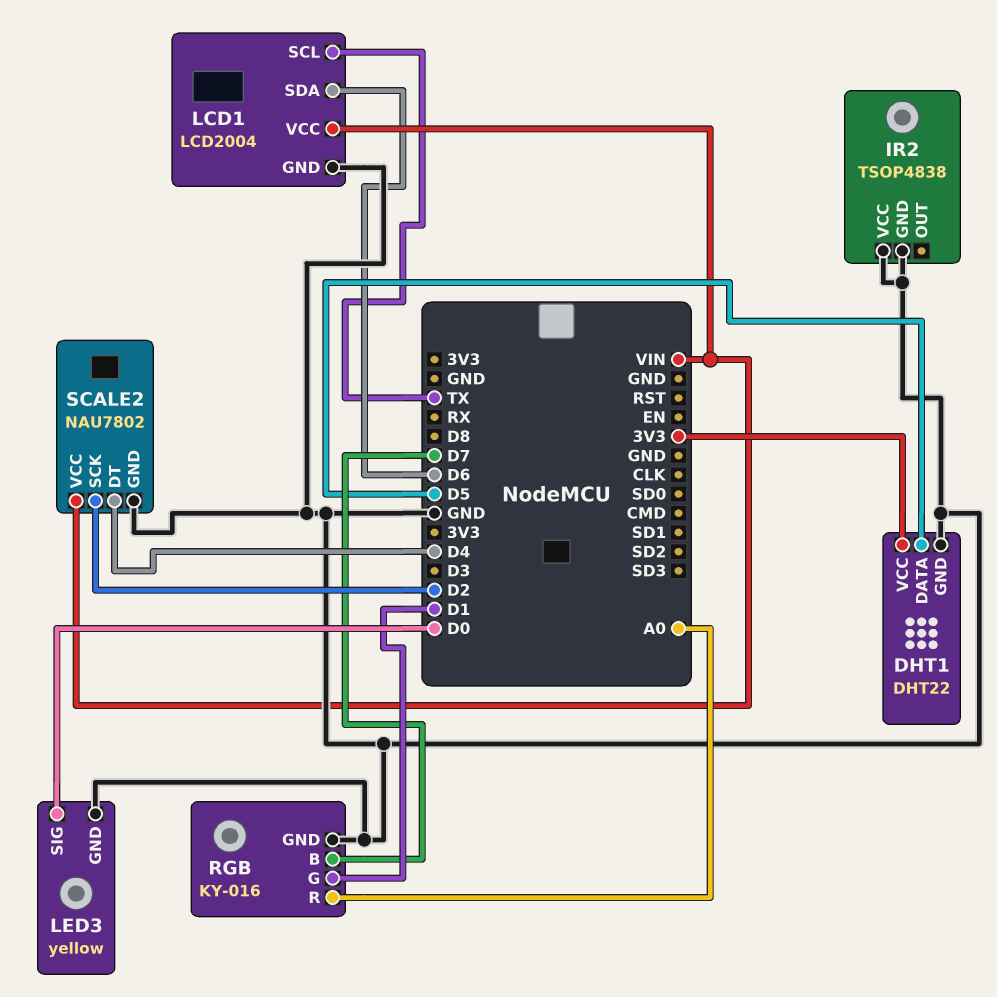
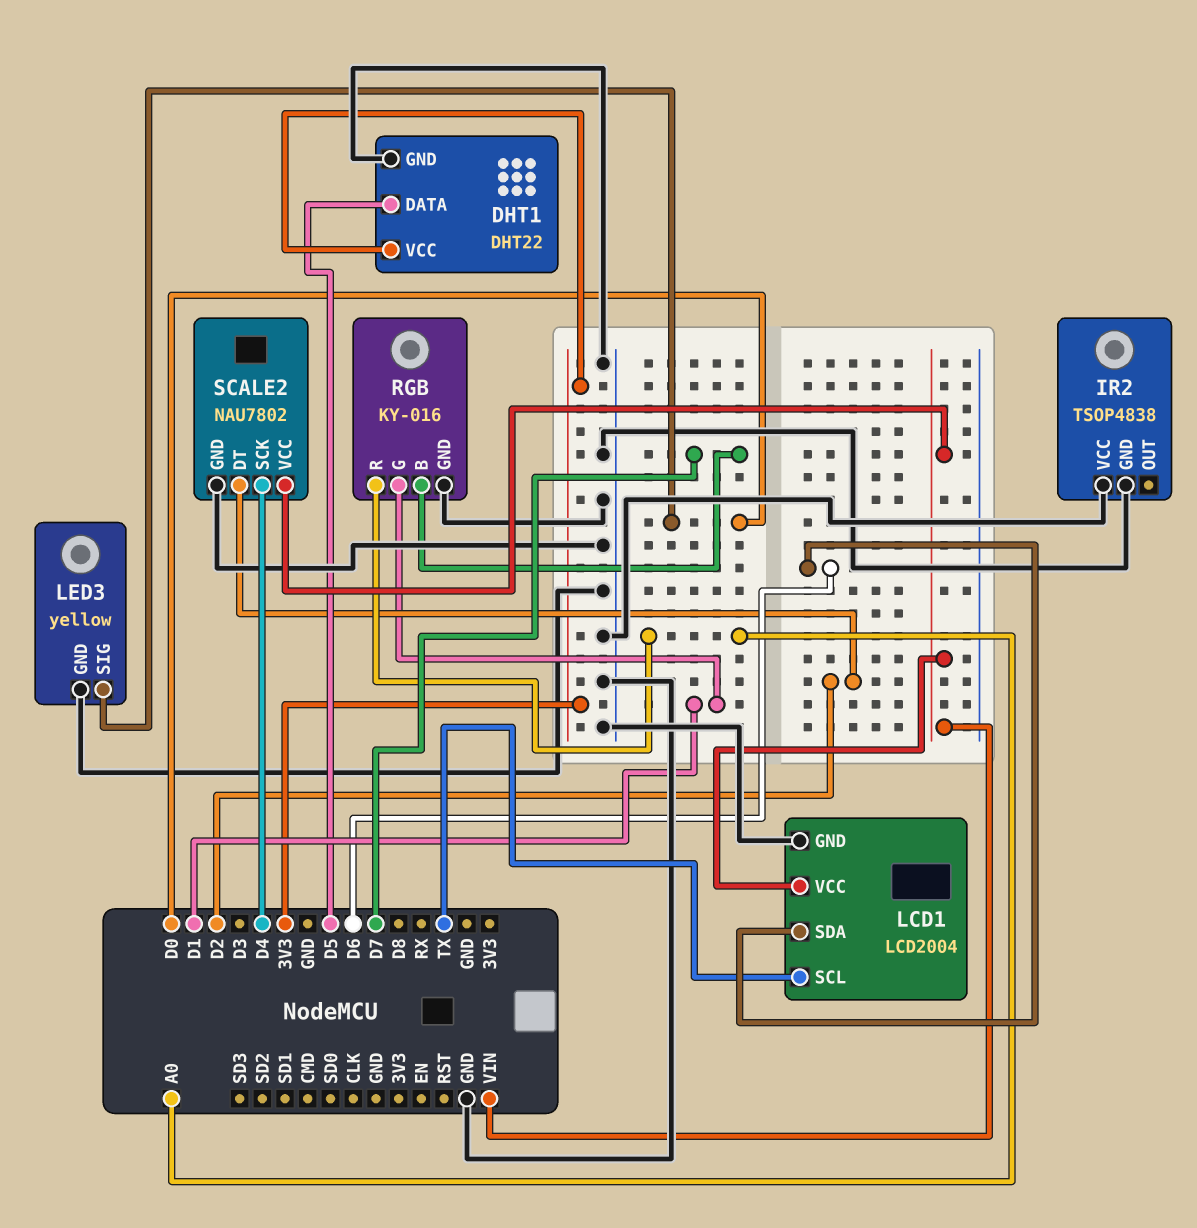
SCALE2 pin DT: D4 -> D2
SCALE2 pin SCK: D2 -> D4

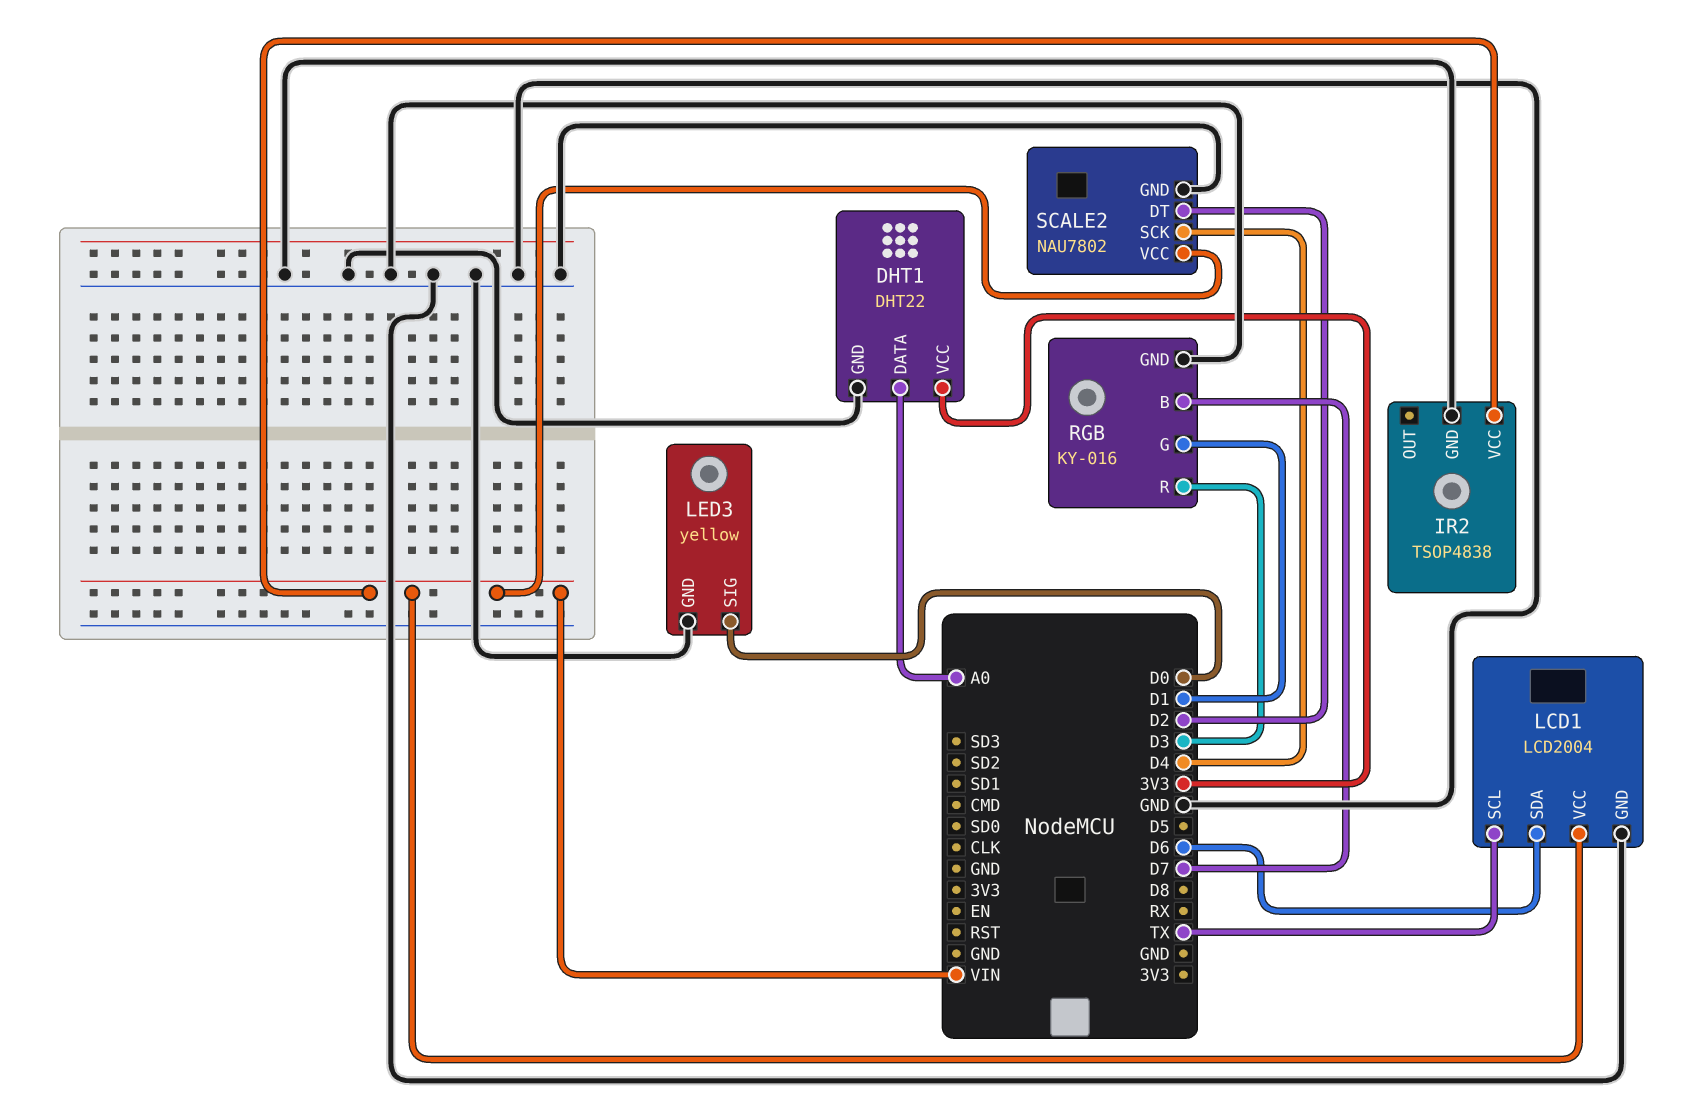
DHT1 pin DATA: D5 -> A0
IR2 pin VCC: GND -> VIN
RGB pin R: A0 -> D3

